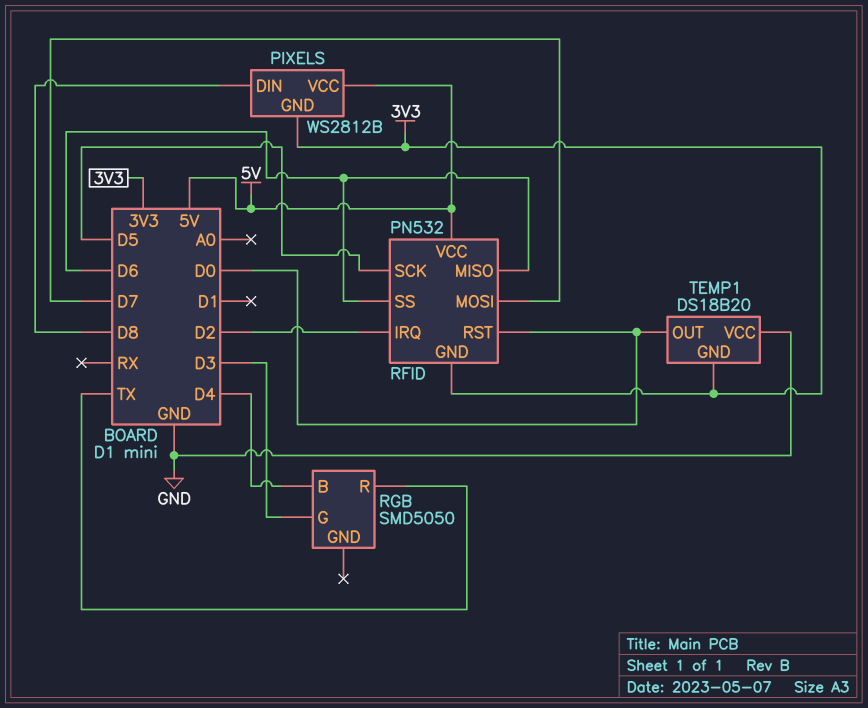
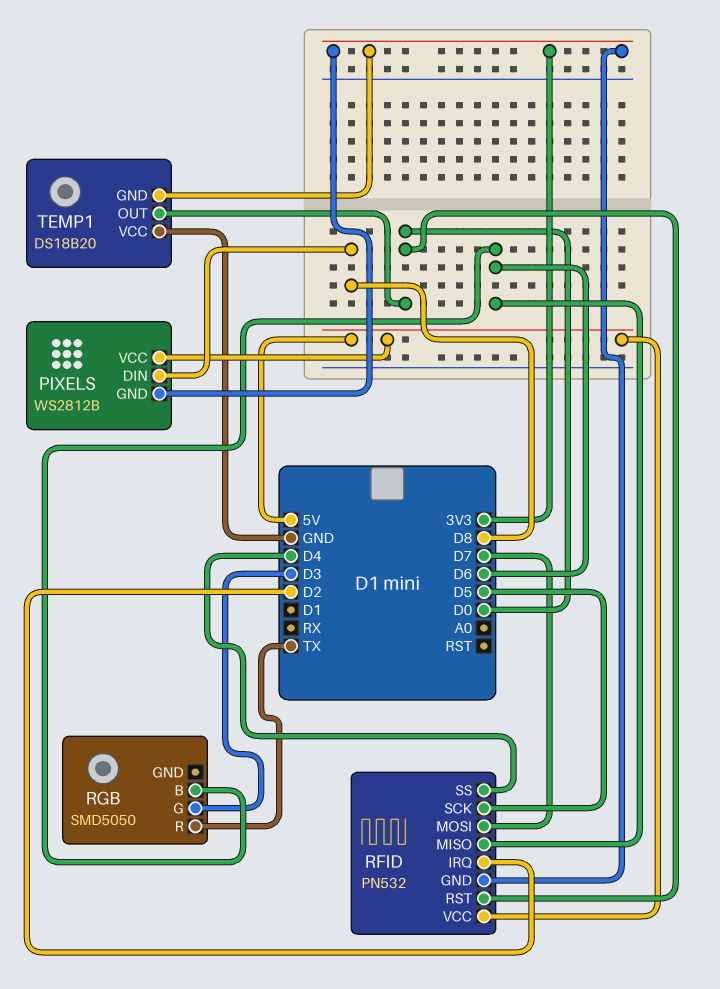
RFID pin SS: D6 -> D4
RGB pin B: D4 -> D6

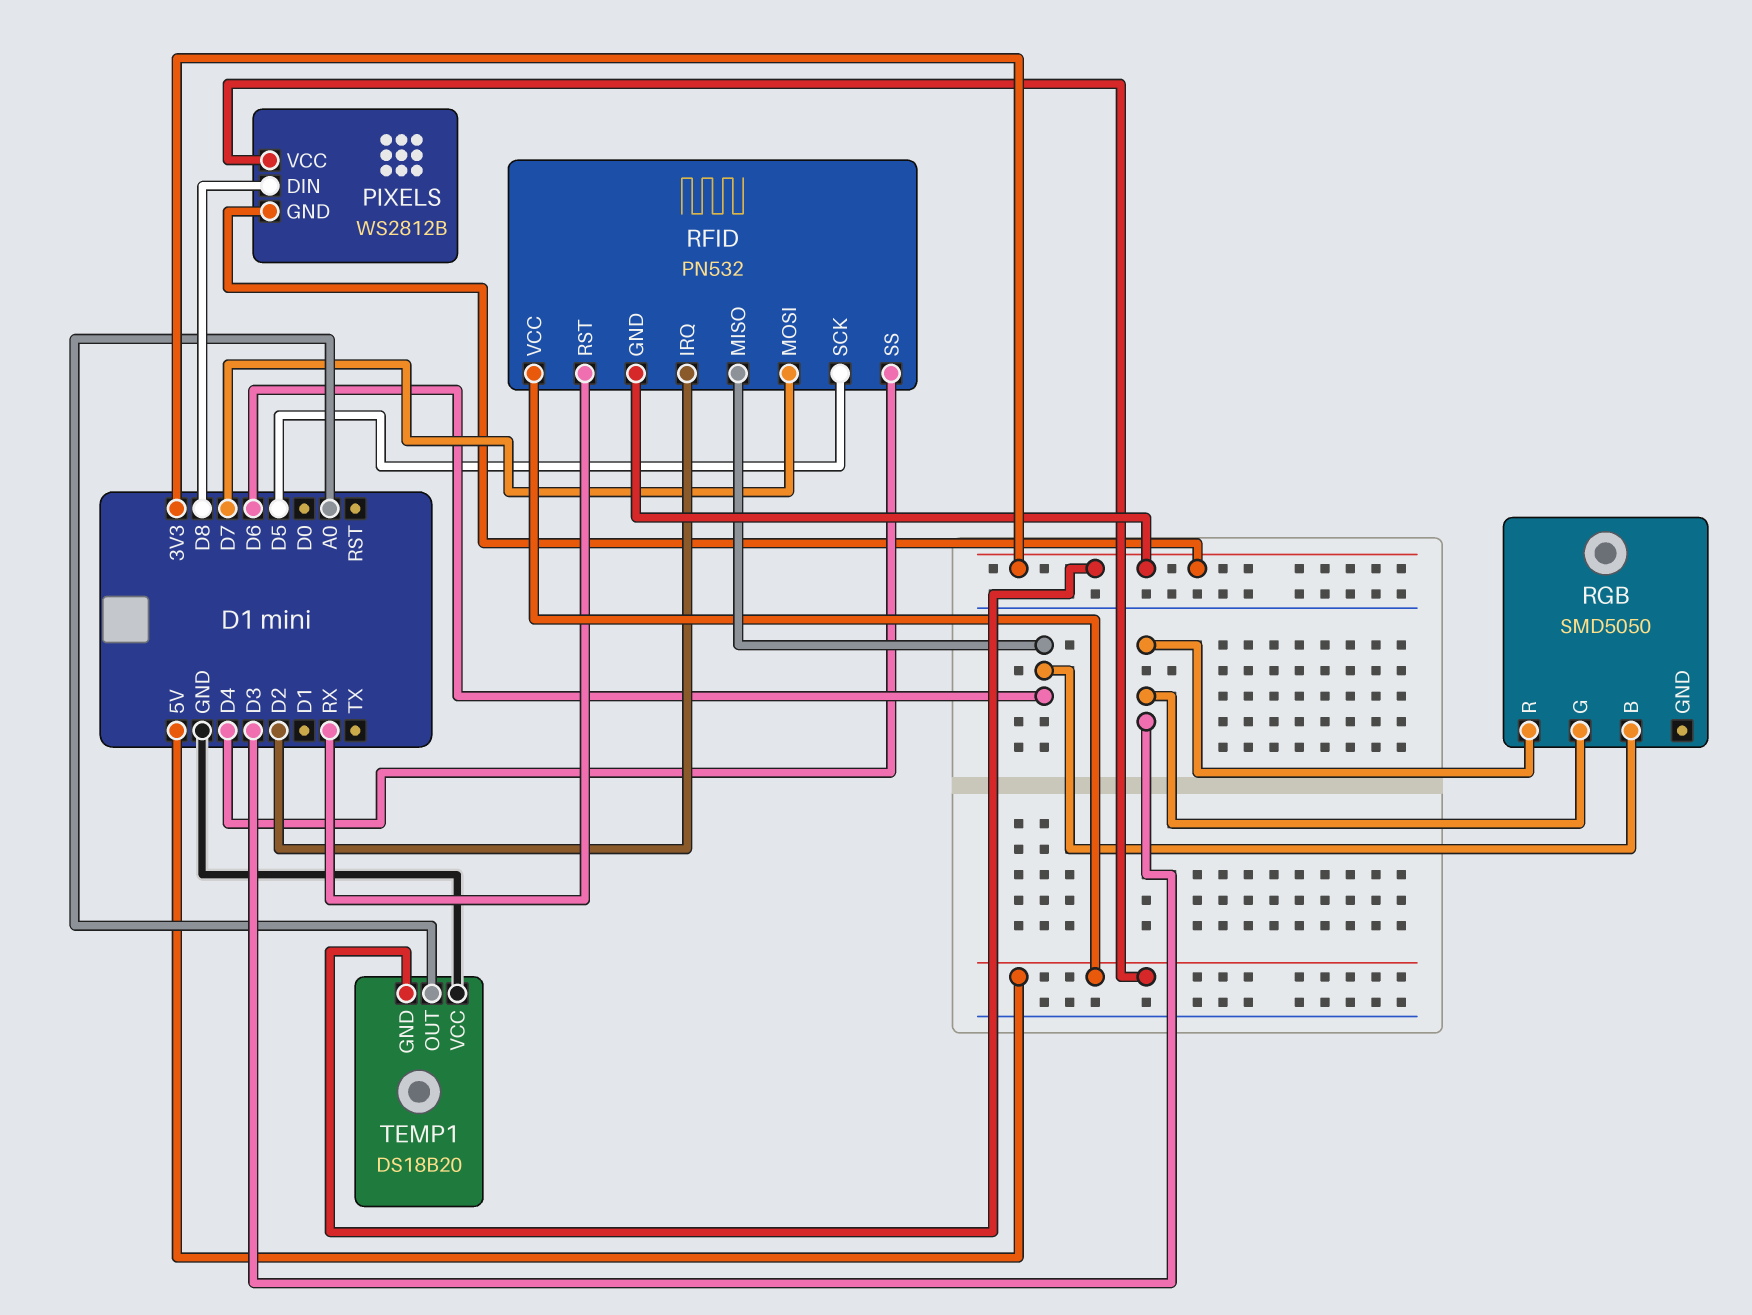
RFID pin RST: D0 -> RX
RGB pin R: TX -> D3
TEMP1 pin OUT: D0 -> A0

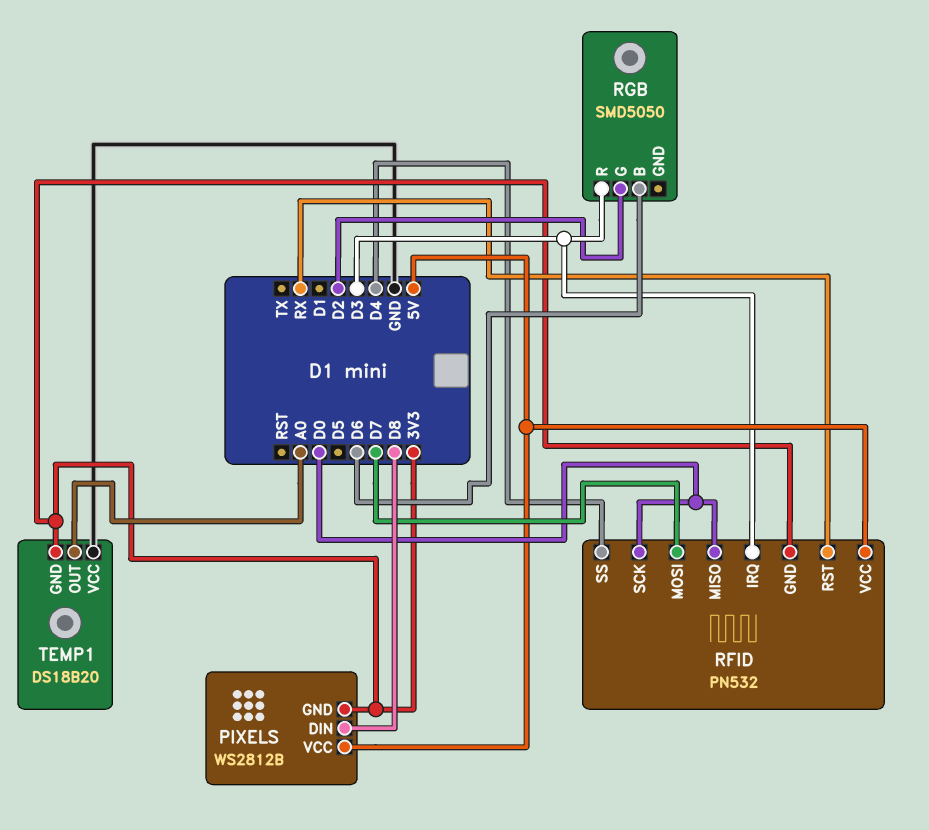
RFID pin IRQ: D2 -> D3
RFID pin MISO: D6 -> D0
RFID pin SCK: D5 -> D0
RGB pin G: D3 -> D2

